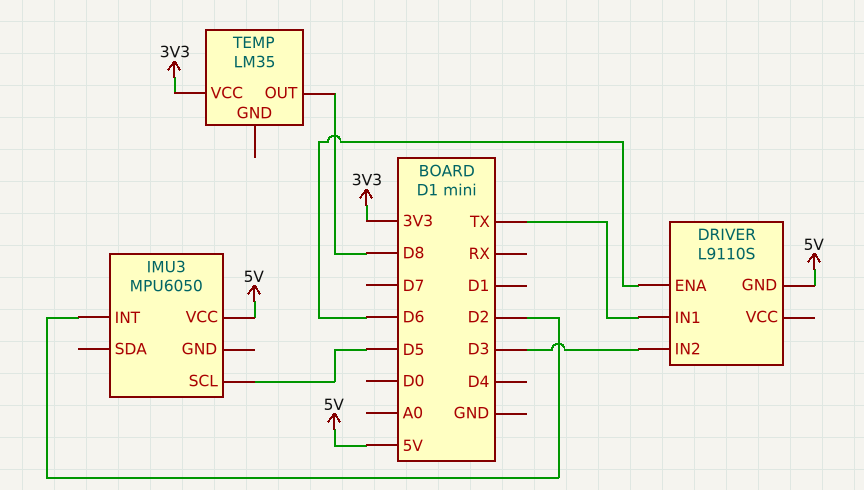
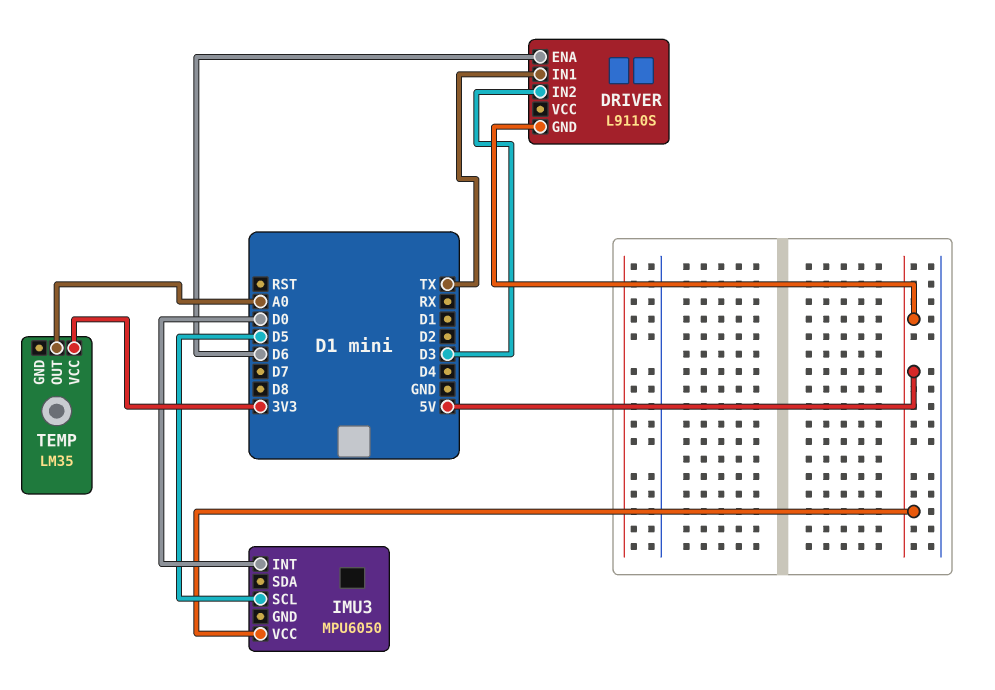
IMU3 pin INT: D2 -> D0
TEMP pin OUT: D8 -> A0

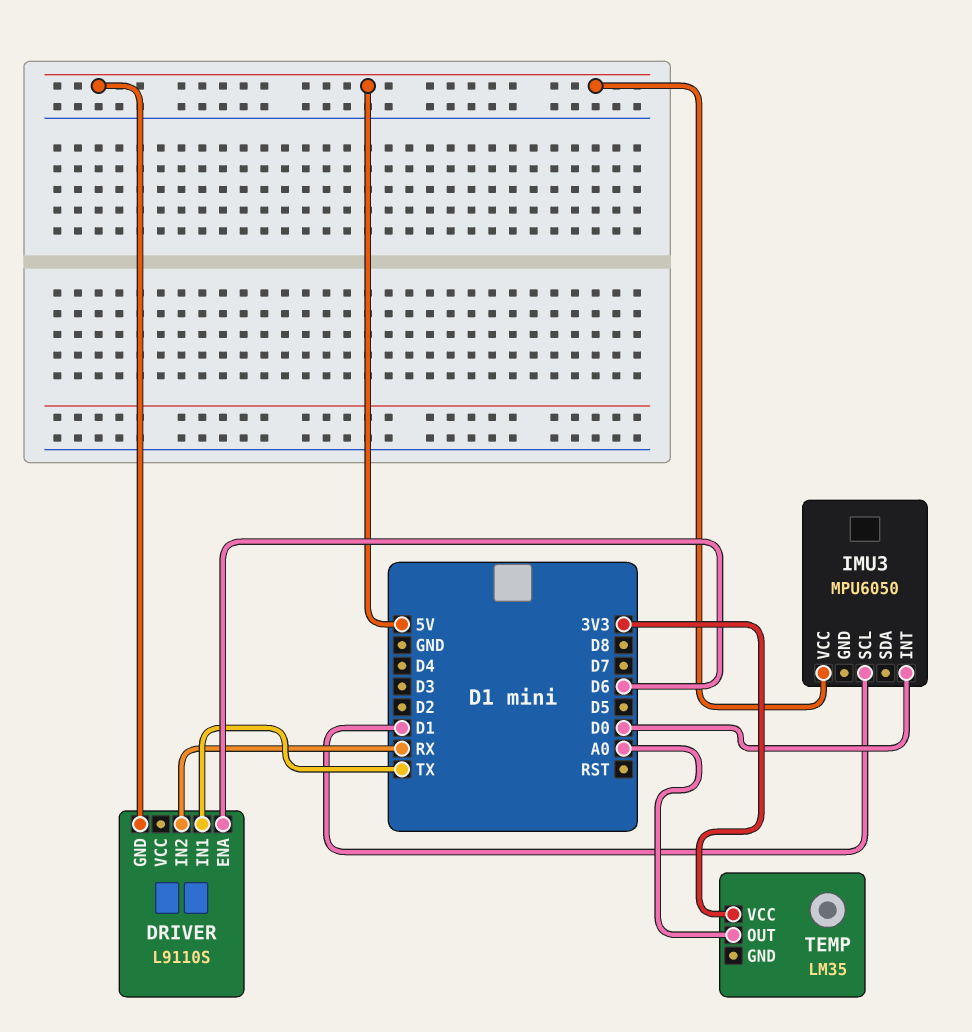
DRIVER pin IN2: D3 -> RX
IMU3 pin SCL: D5 -> D1

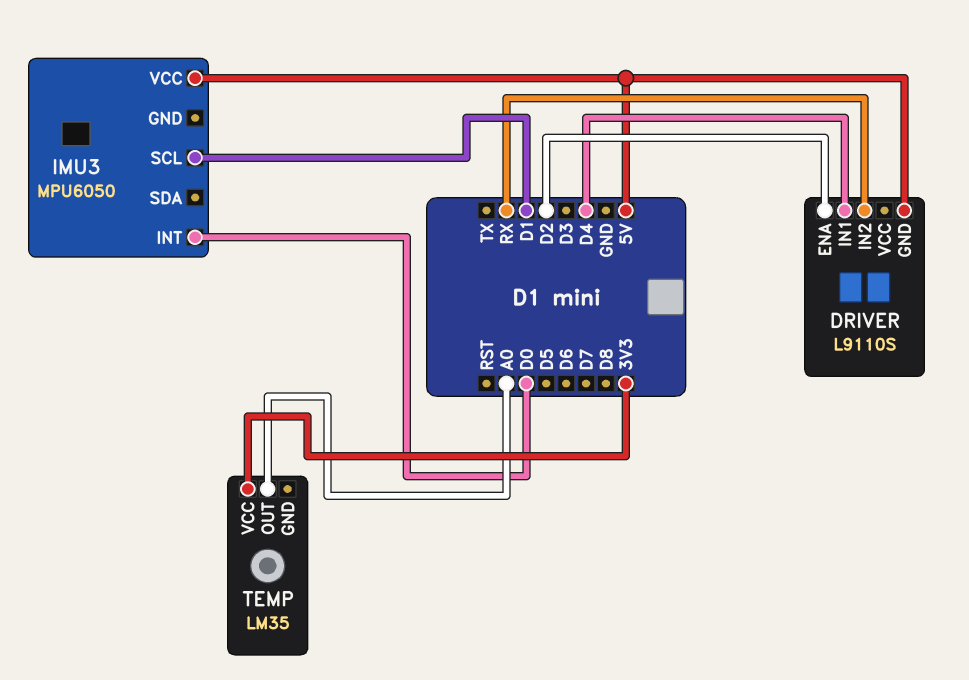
DRIVER pin ENA: D6 -> D2
DRIVER pin IN1: TX -> D4

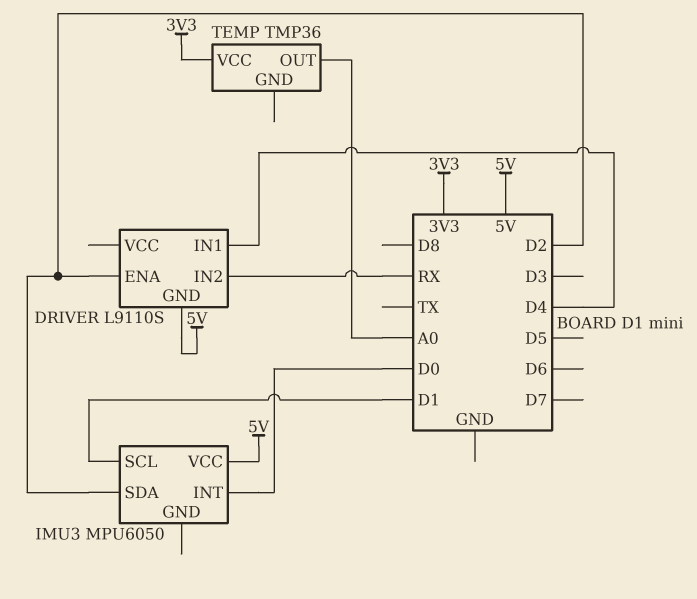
IMU3 pin SDA: none -> D2
TEMP: LM35 -> TMP36

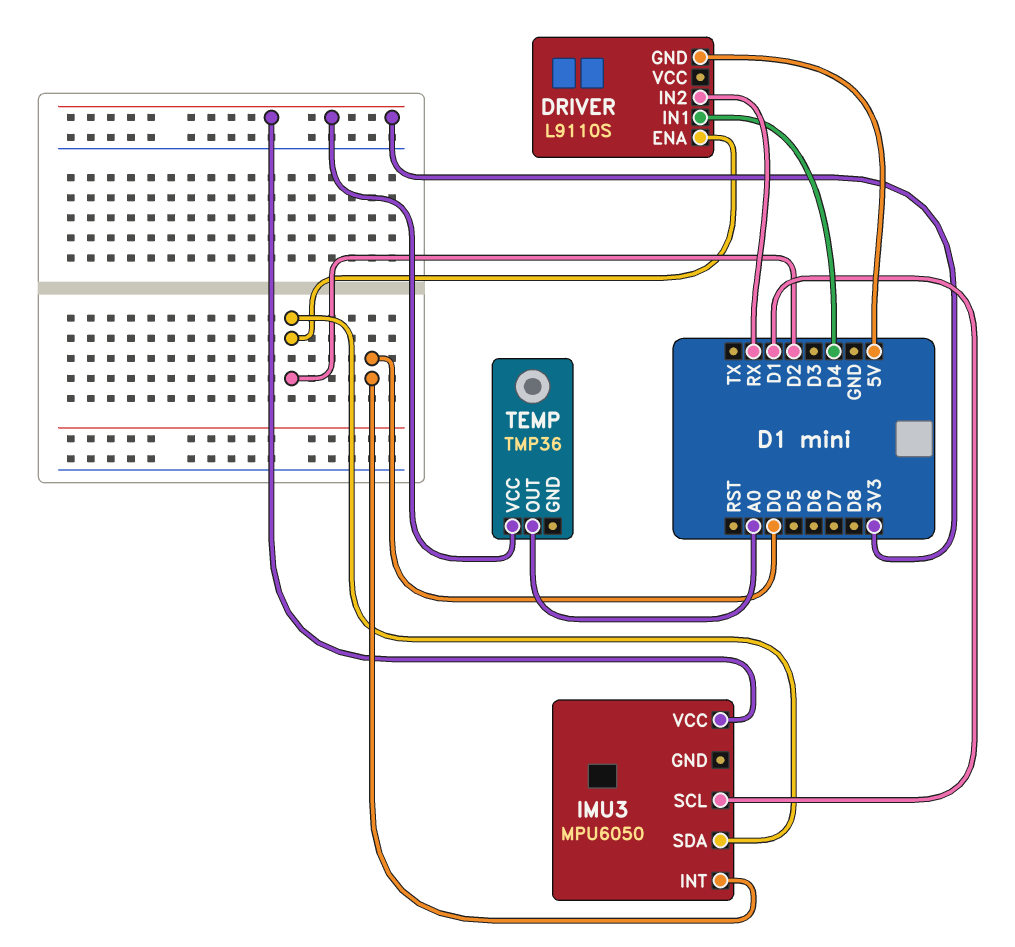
IMU3 pin VCC: 5V -> 3V3

